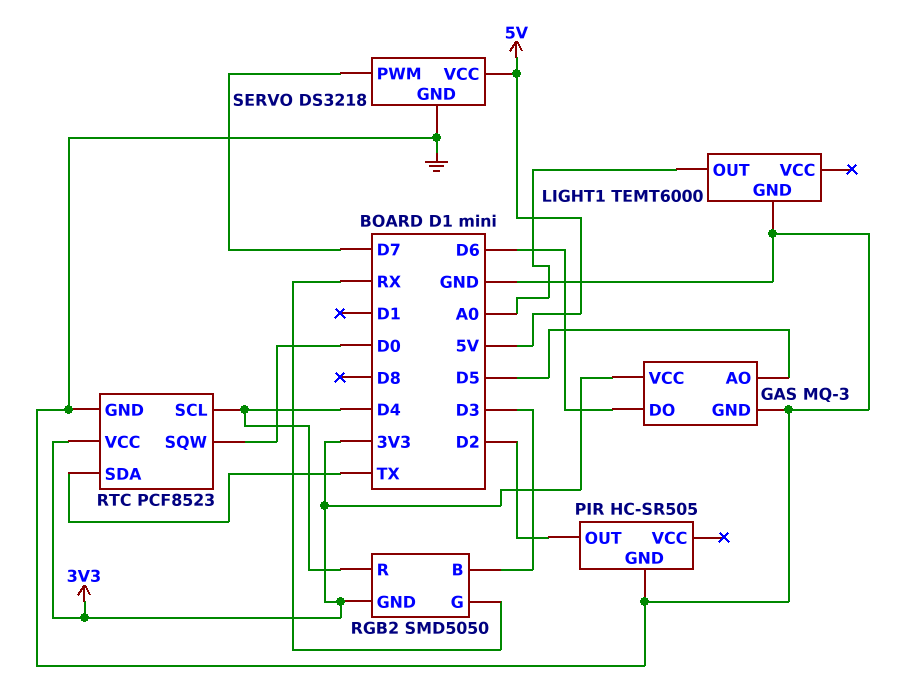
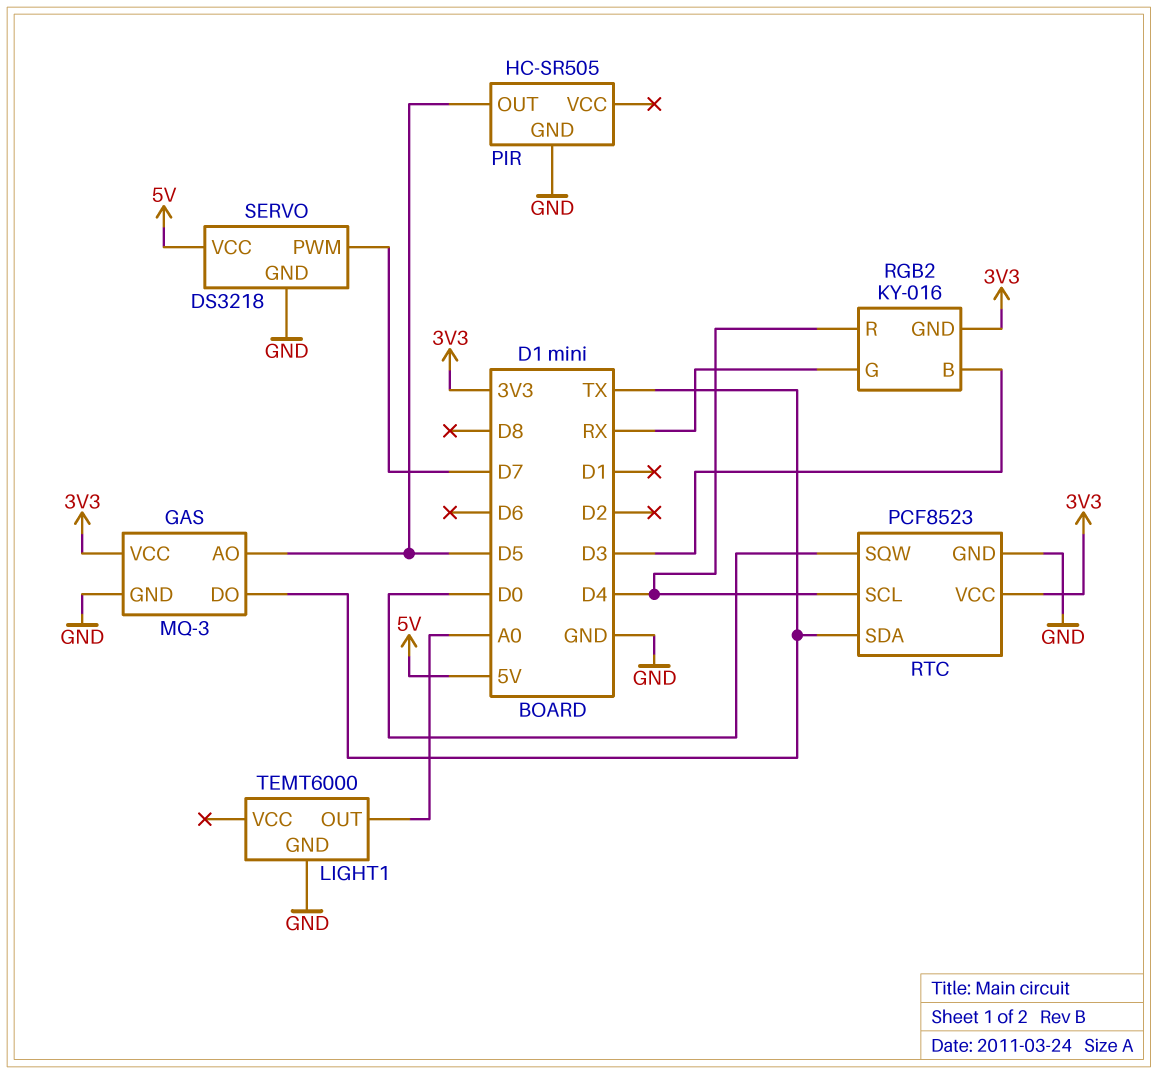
GAS pin DO: D6 -> TX
PIR pin OUT: D2 -> D5
RGB2: SMD5050 -> KY-016

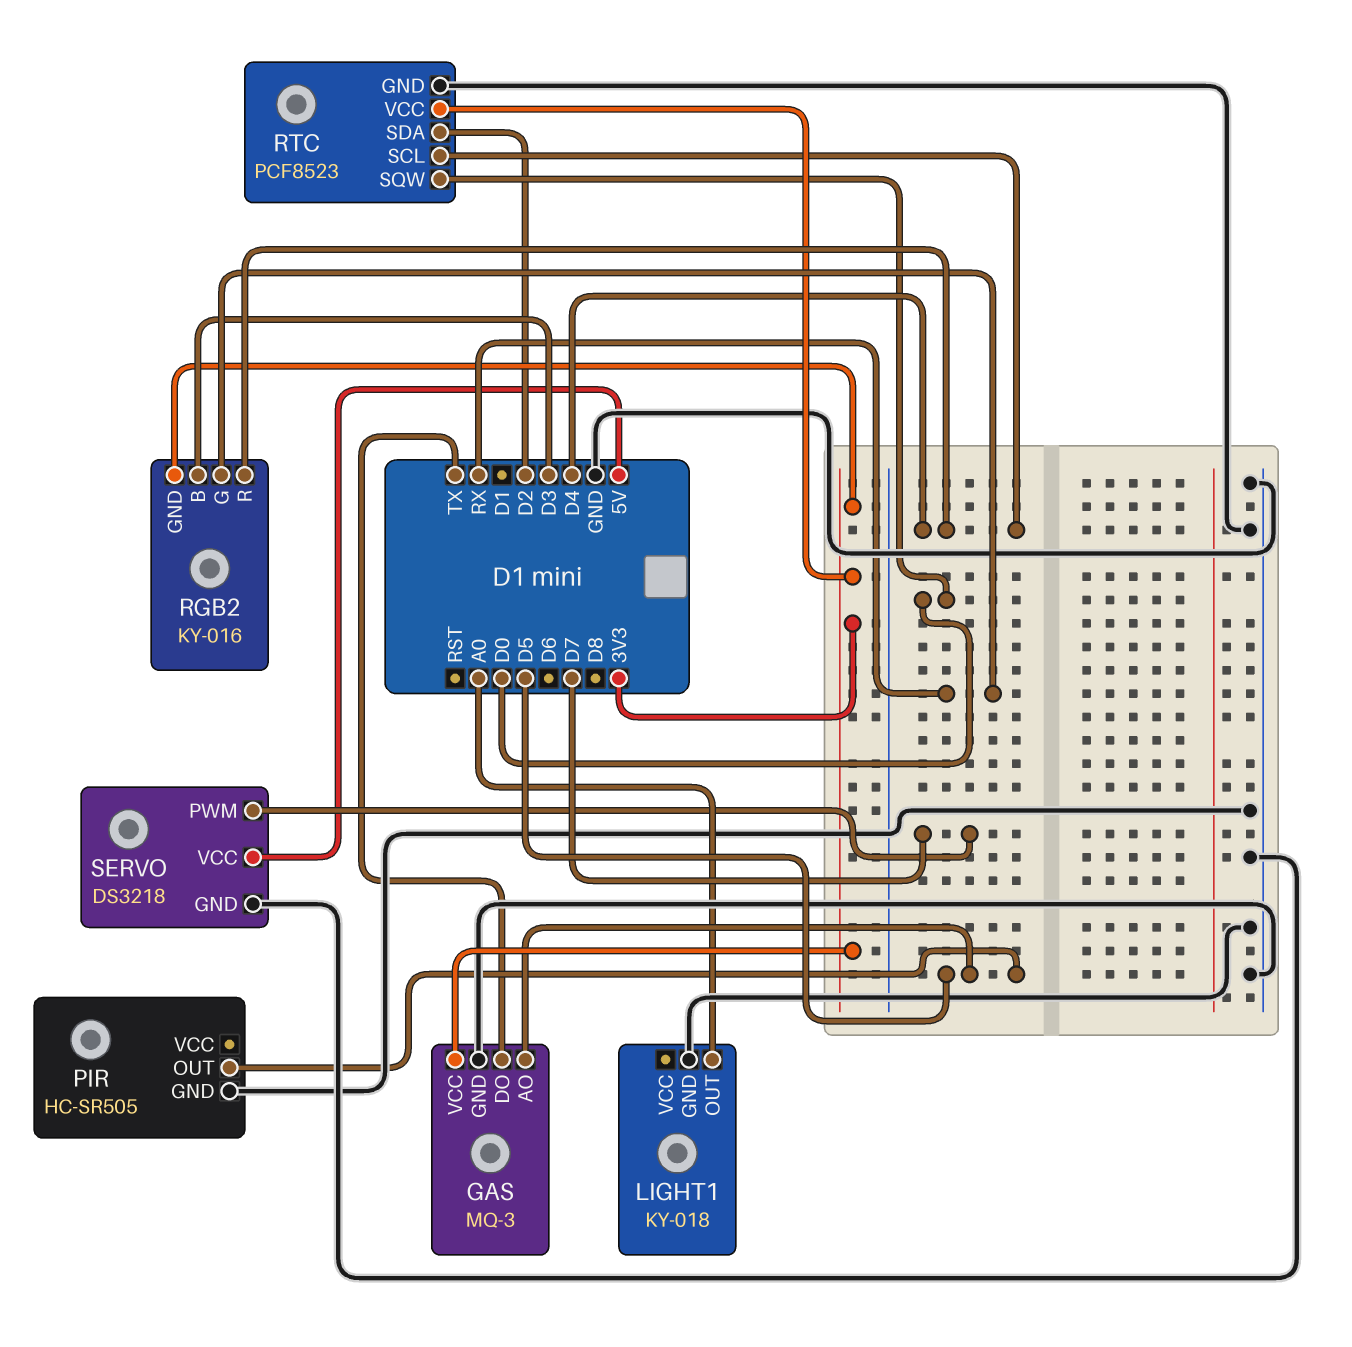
LIGHT1: TEMT6000 -> KY-018
RTC pin SDA: TX -> D2

